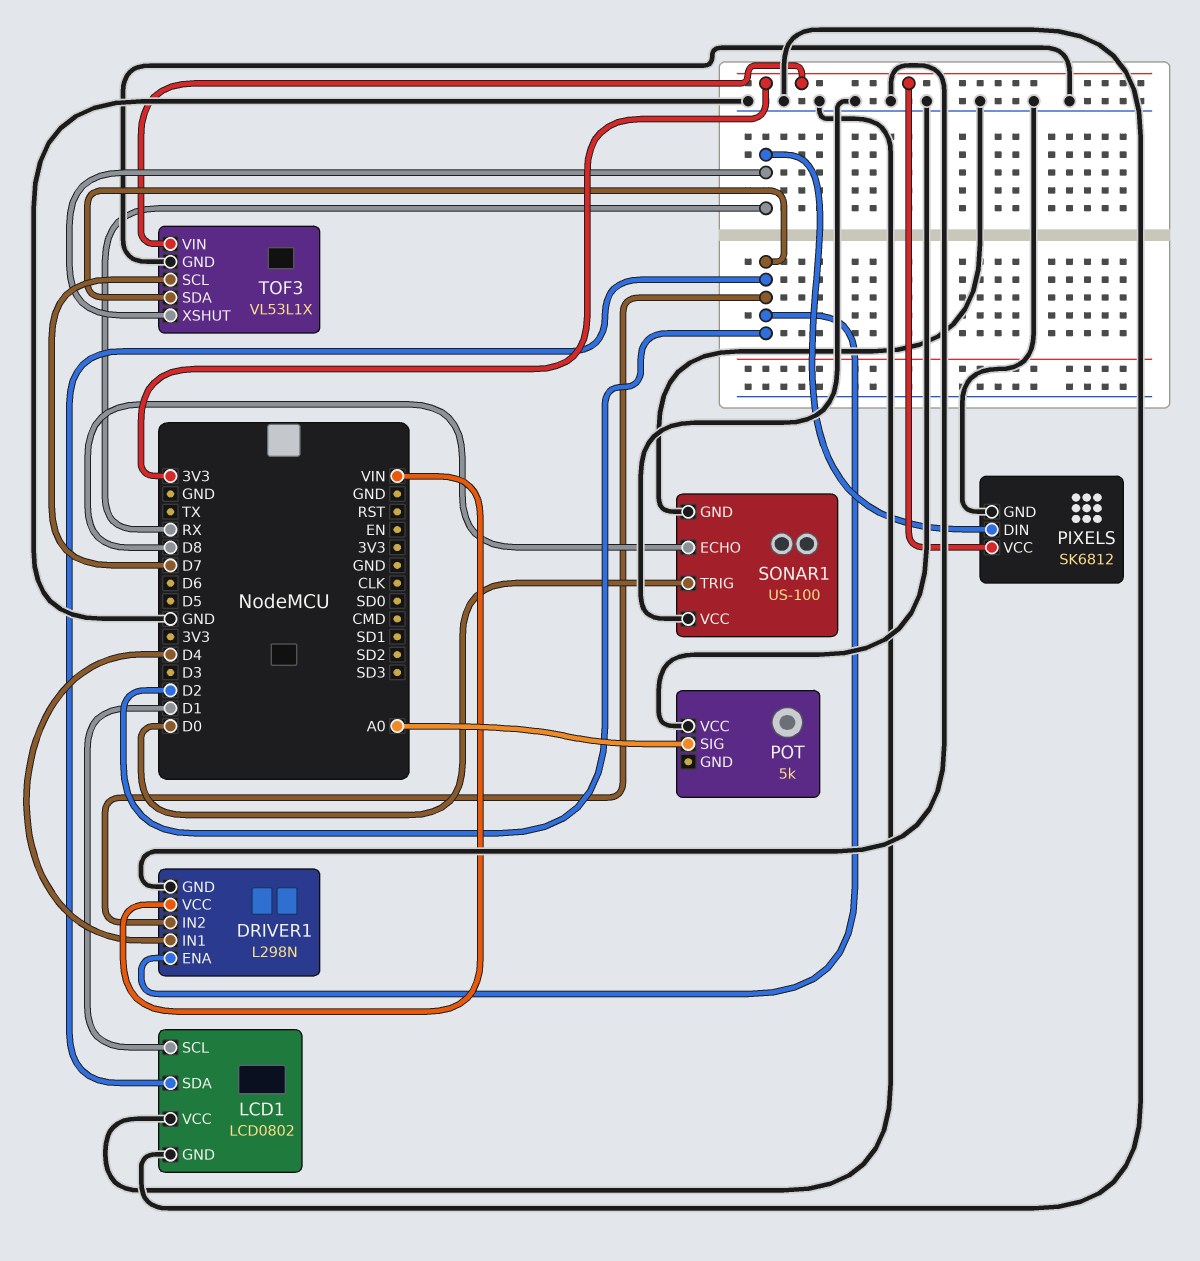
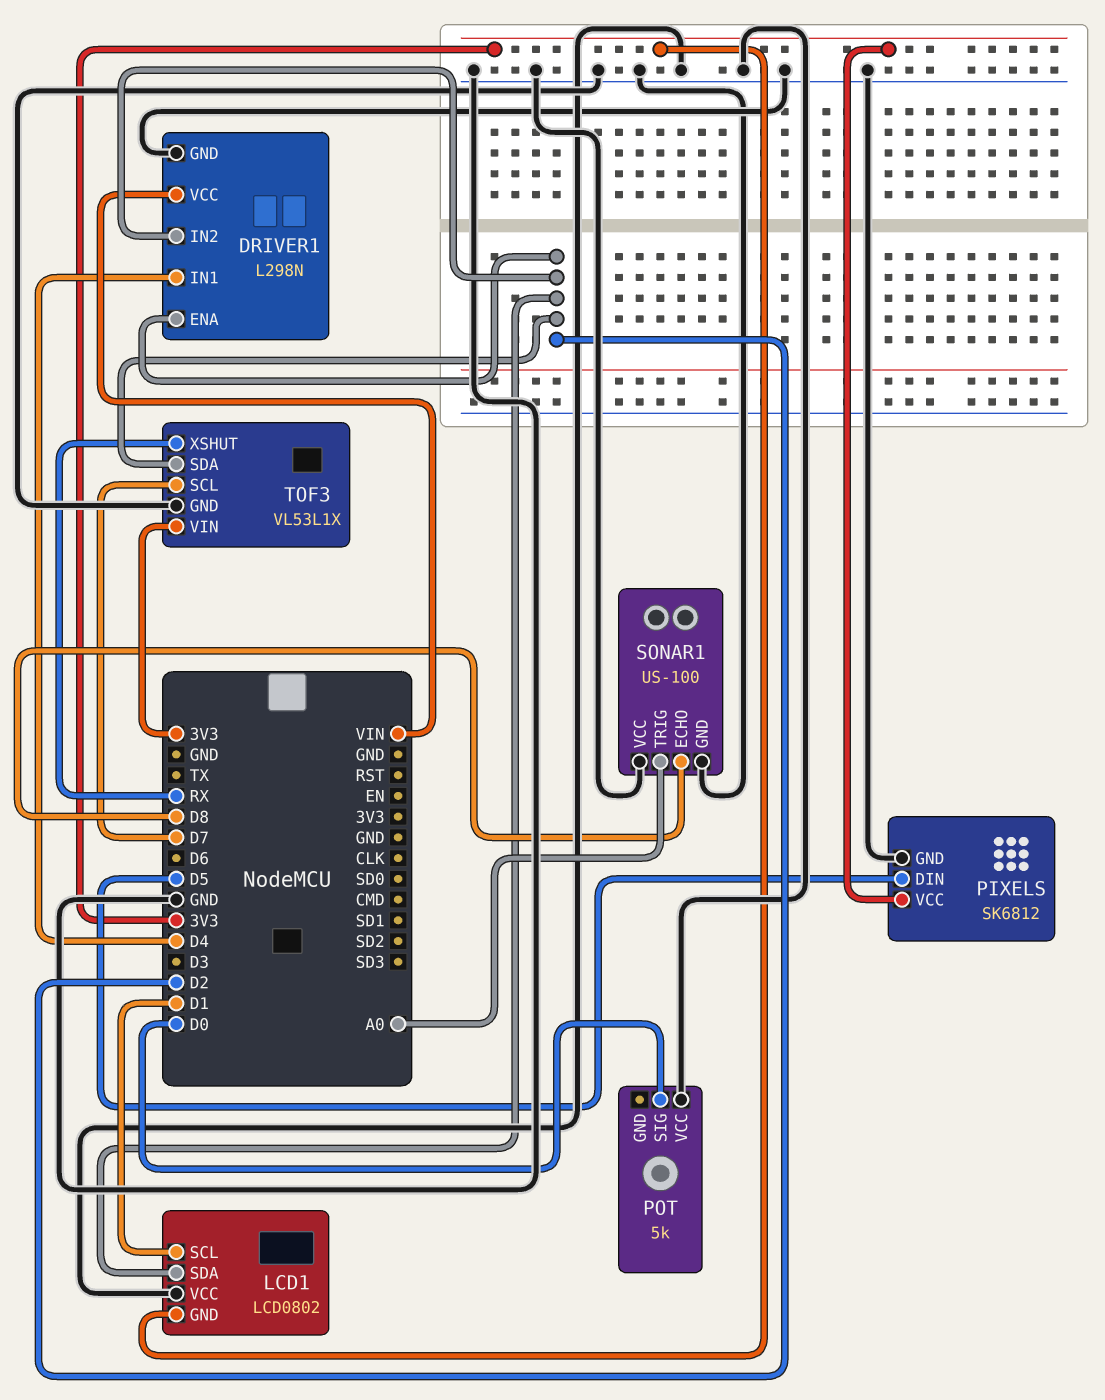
LCD1 pin GND: GND -> 3V3
PIXELS pin DIN: RX -> D5
POT pin SIG: A0 -> D0
SONAR1 pin TRIG: D0 -> A0

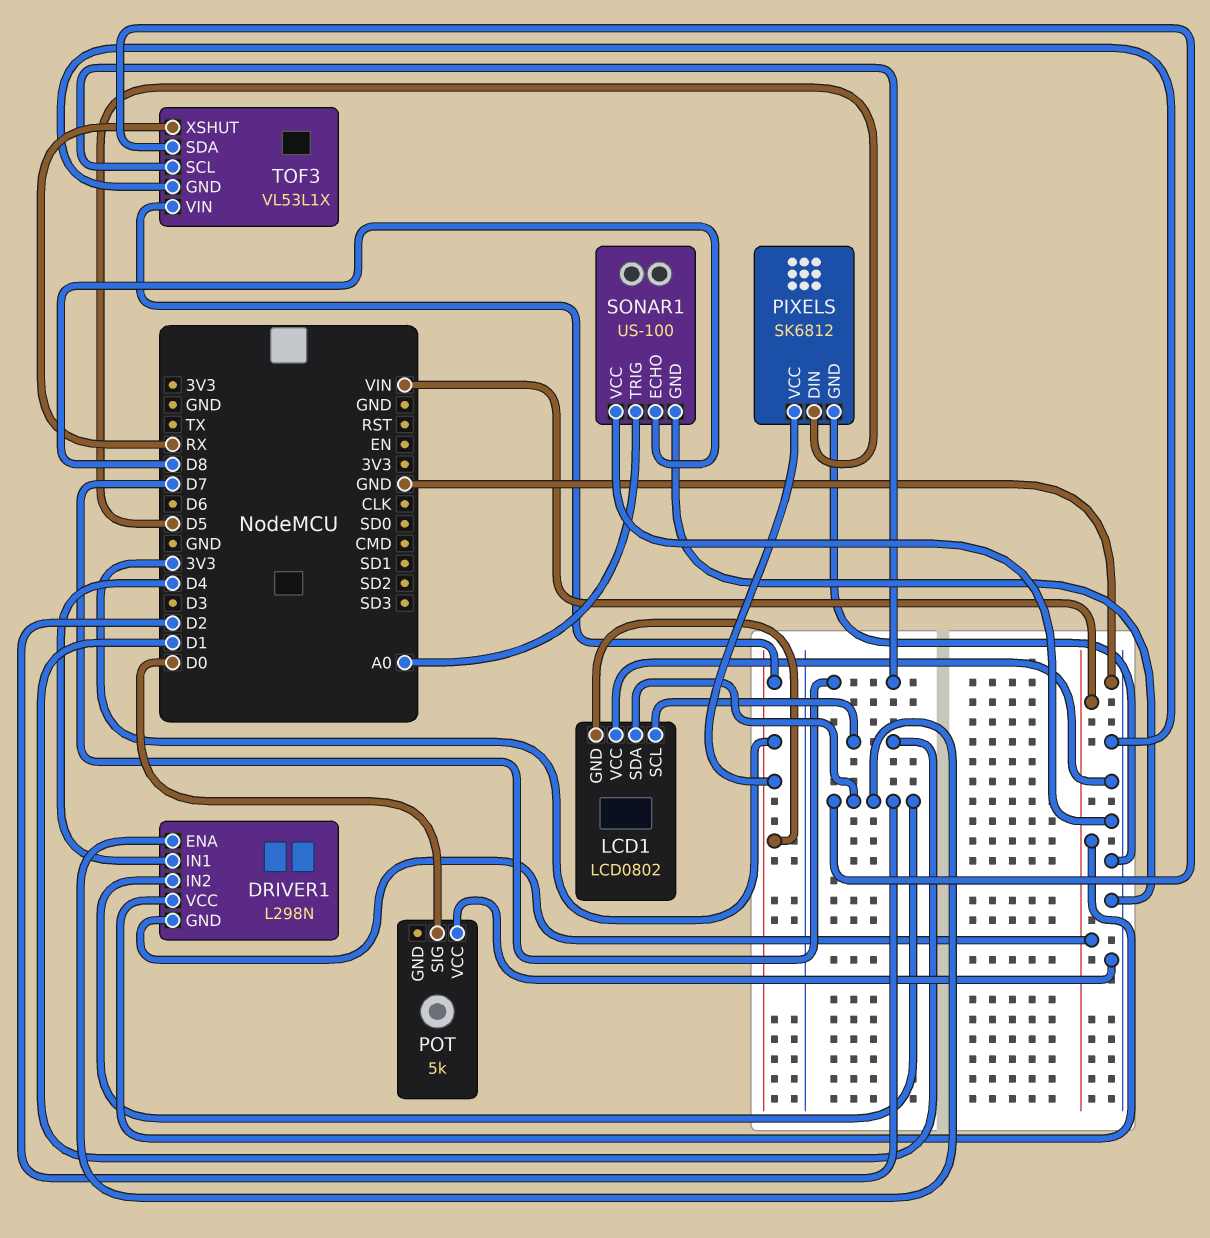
DRIVER1 pin GND: GND -> VIN

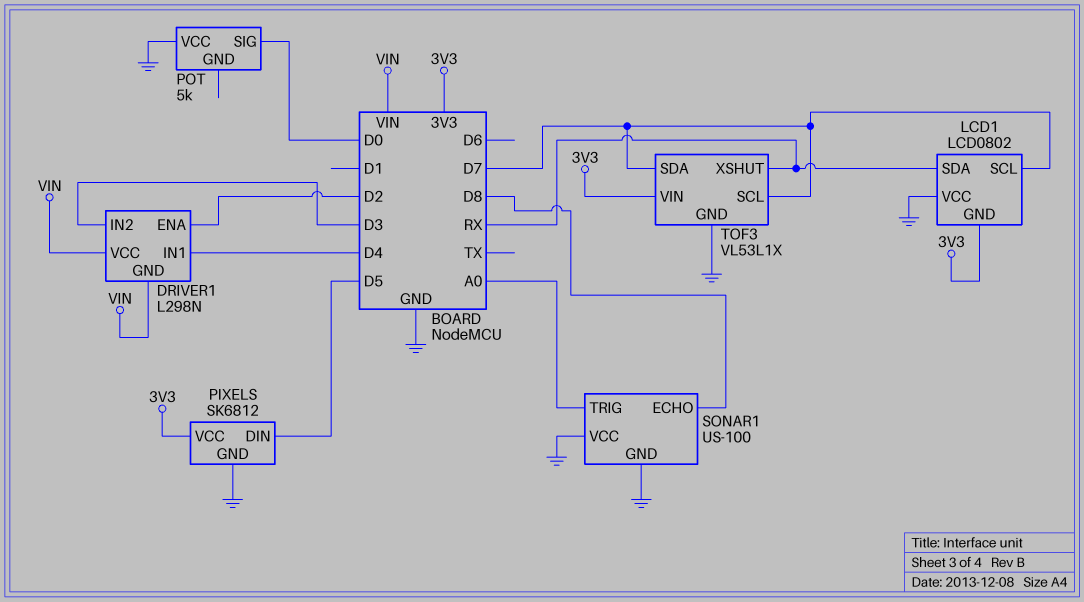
DRIVER1 pin IN2: D2 -> D3
LCD1 pin SCL: D1 -> D7
LCD1 pin SDA: D2 -> RX
TOF3 pin SDA: D2 -> D7

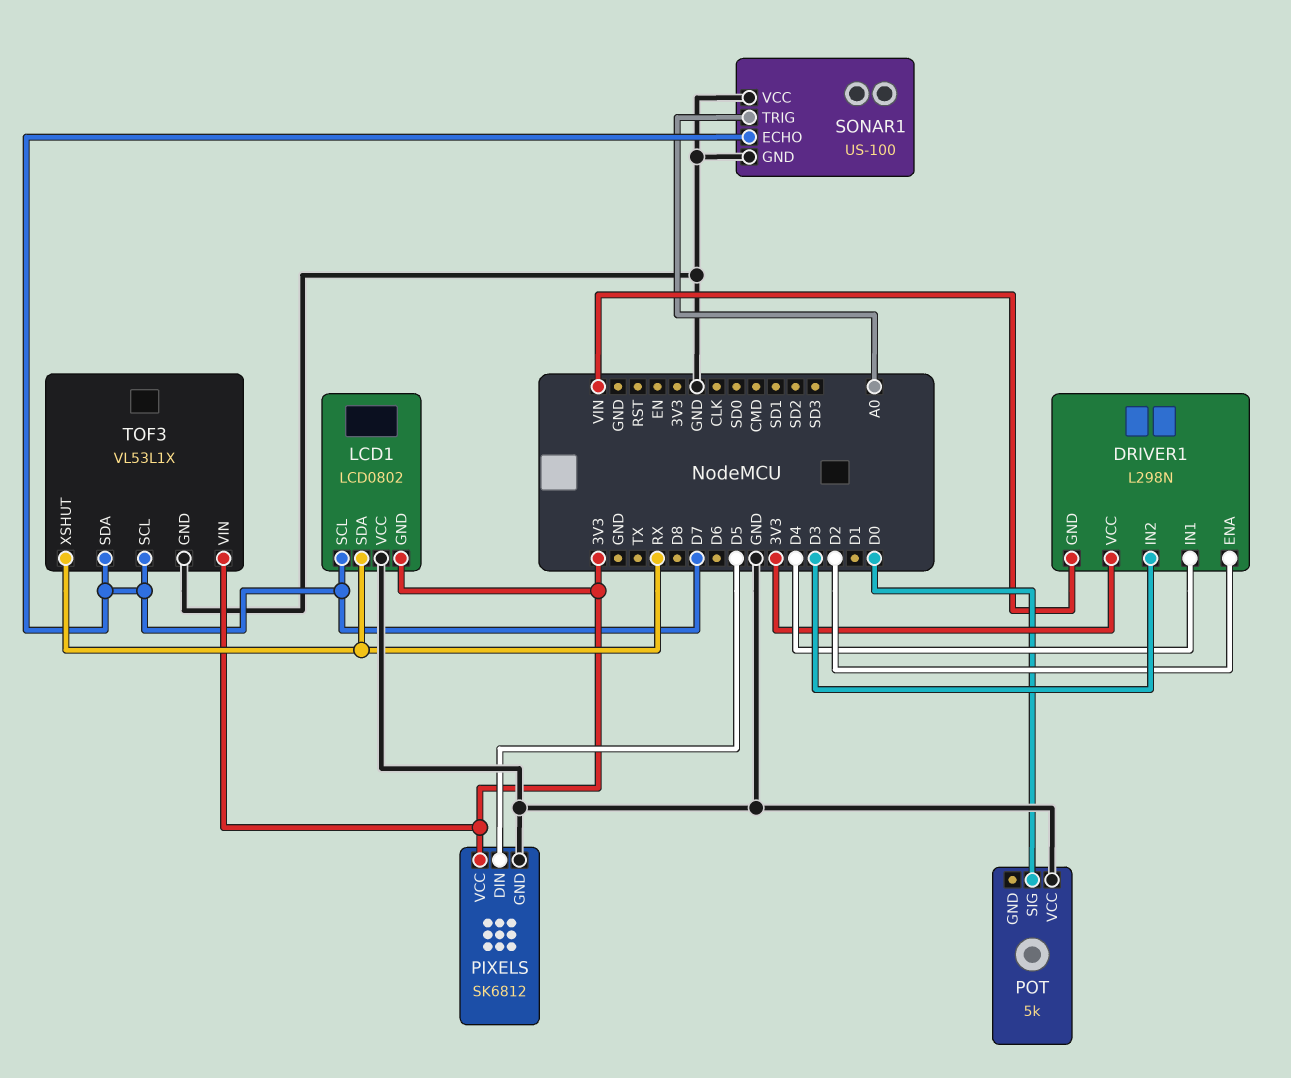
DRIVER1 pin VCC: VIN -> 3V3
SONAR1 pin ECHO: D8 -> D7

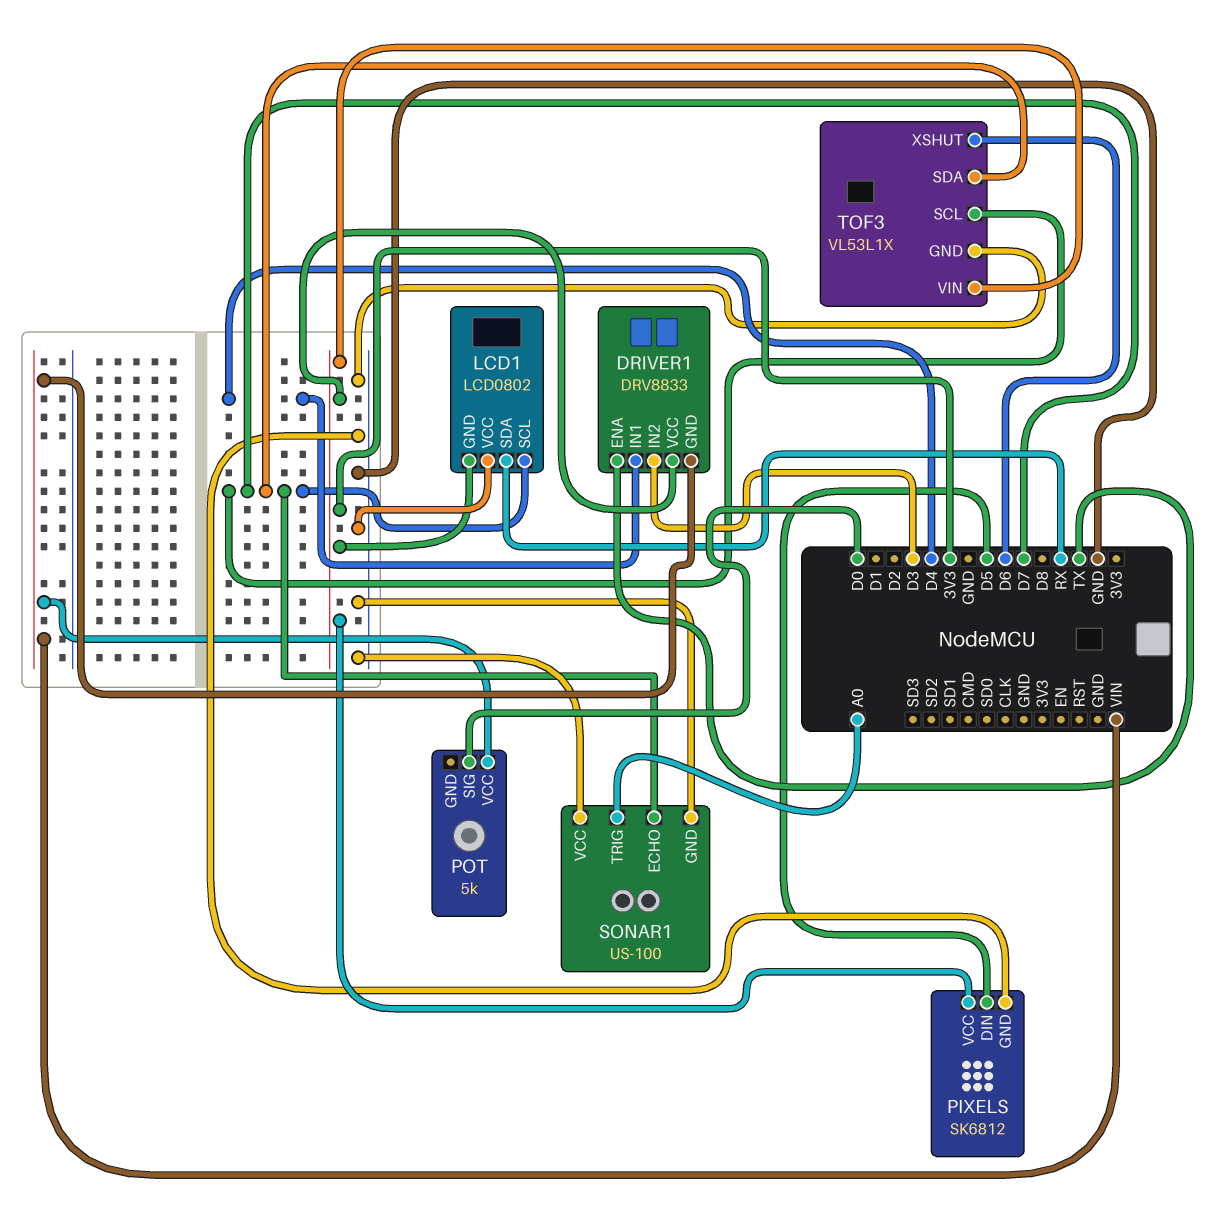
DRIVER1: L298N -> DRV8833
DRIVER1 pin ENA: D2 -> TX
POT pin VCC: GND -> VIN
TOF3 pin XSHUT: RX -> D6

